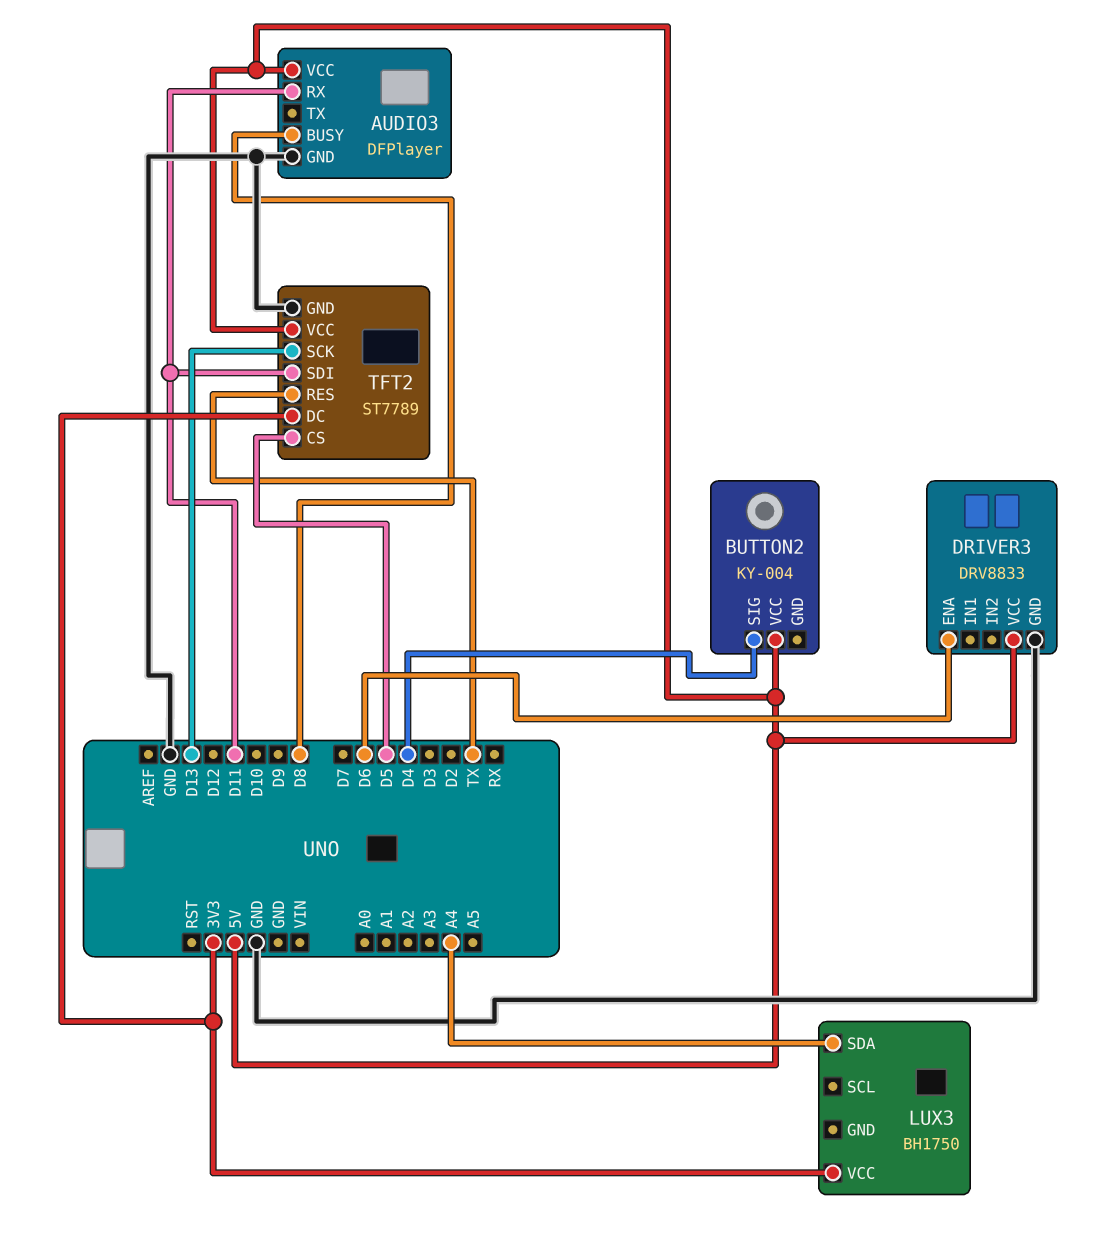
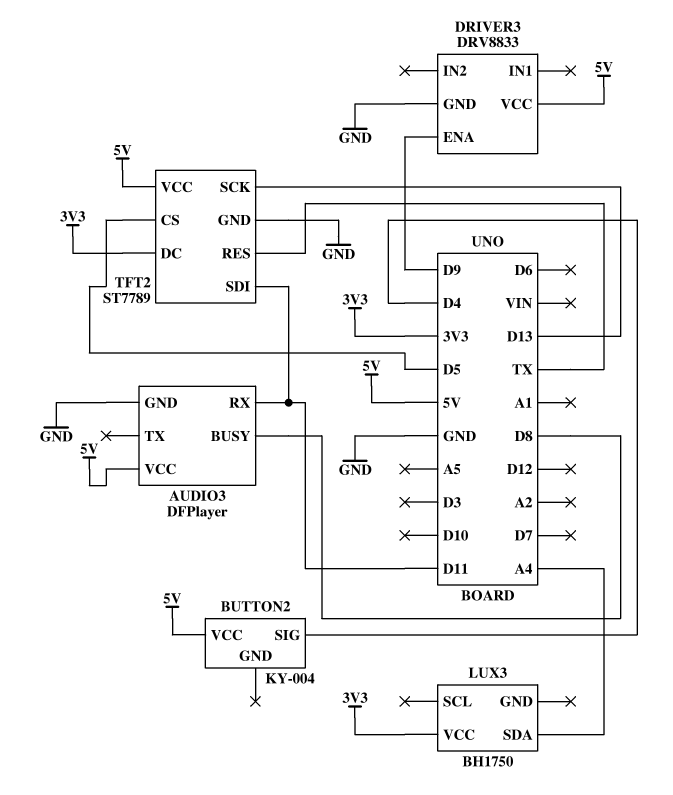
DRIVER3 pin ENA: D6 -> D9

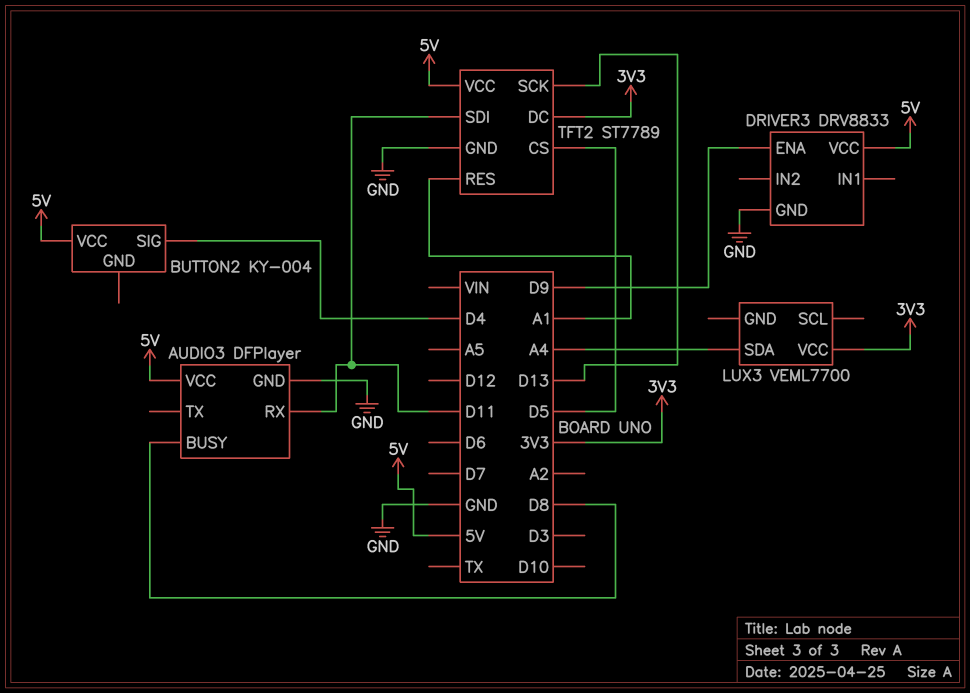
LUX3: BH1750 -> VEML7700
TFT2 pin RES: TX -> A1

